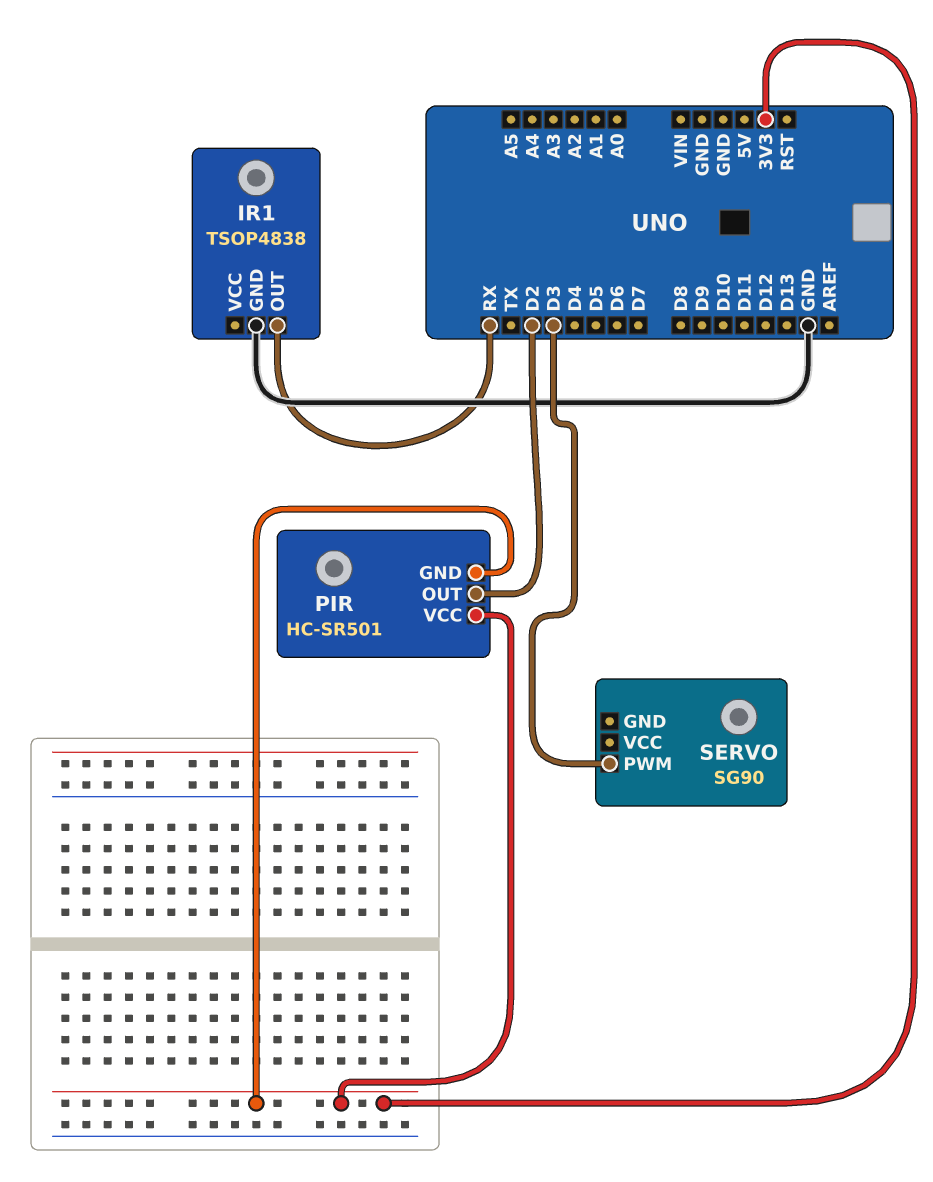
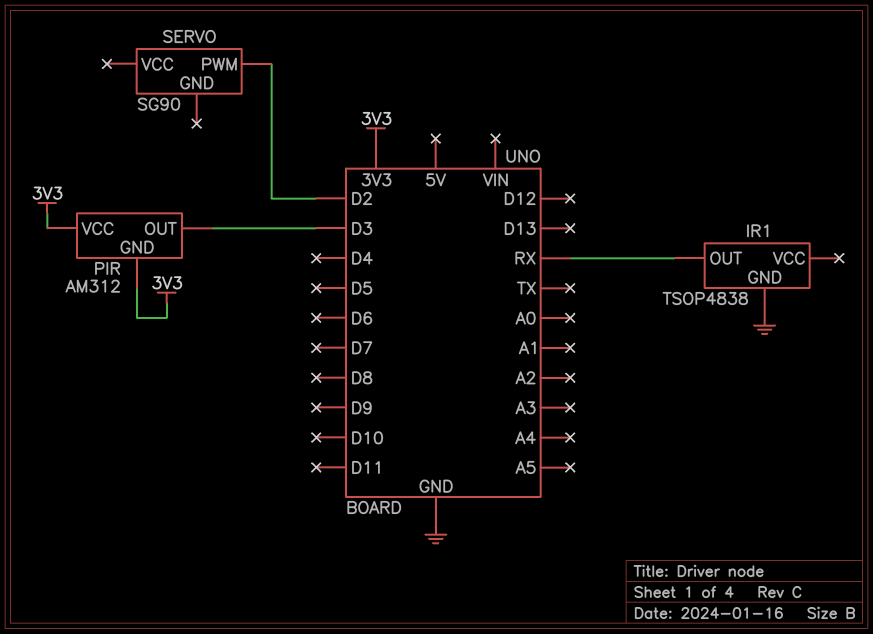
PIR: HC-SR501 -> AM312
PIR pin OUT: D2 -> D3
SERVO pin PWM: D3 -> D2

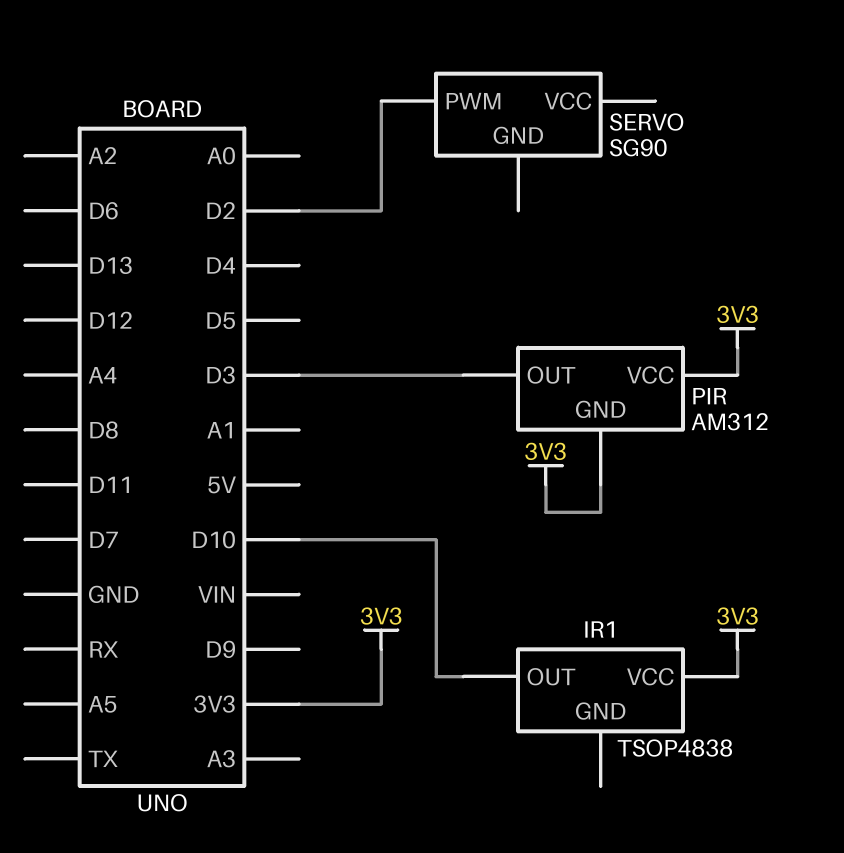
IR1 pin GND: GND -> none
IR1 pin OUT: RX -> D10
IR1 pin VCC: none -> 3V3

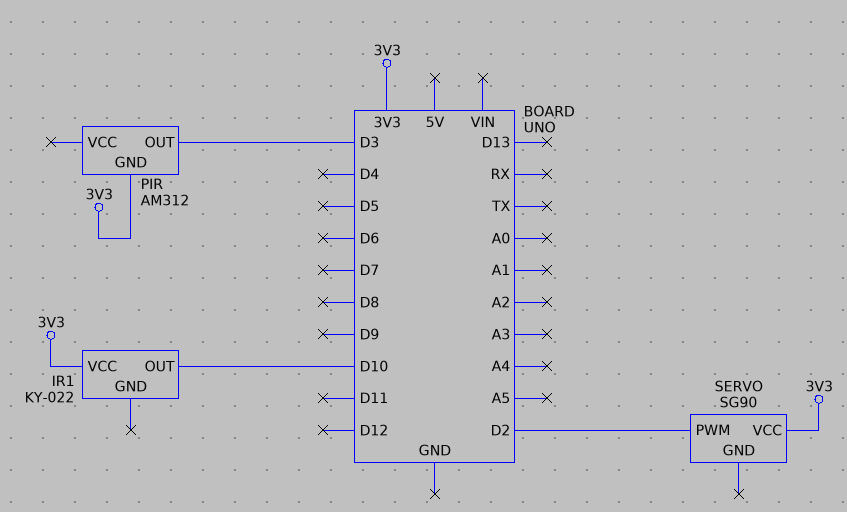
IR1: TSOP4838 -> KY-022
PIR pin VCC: 3V3 -> none
SERVO pin VCC: none -> 3V3

